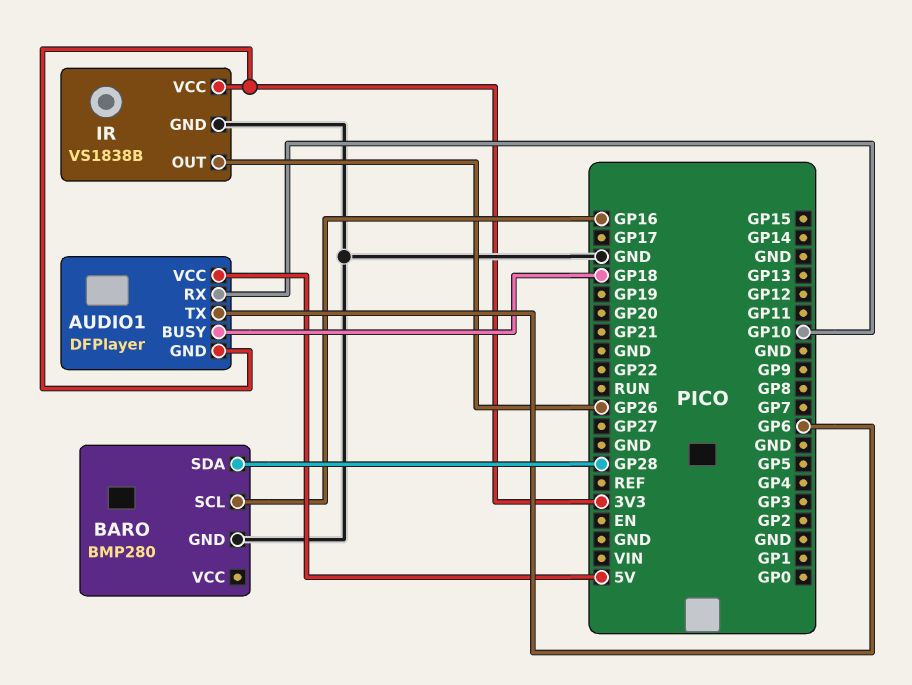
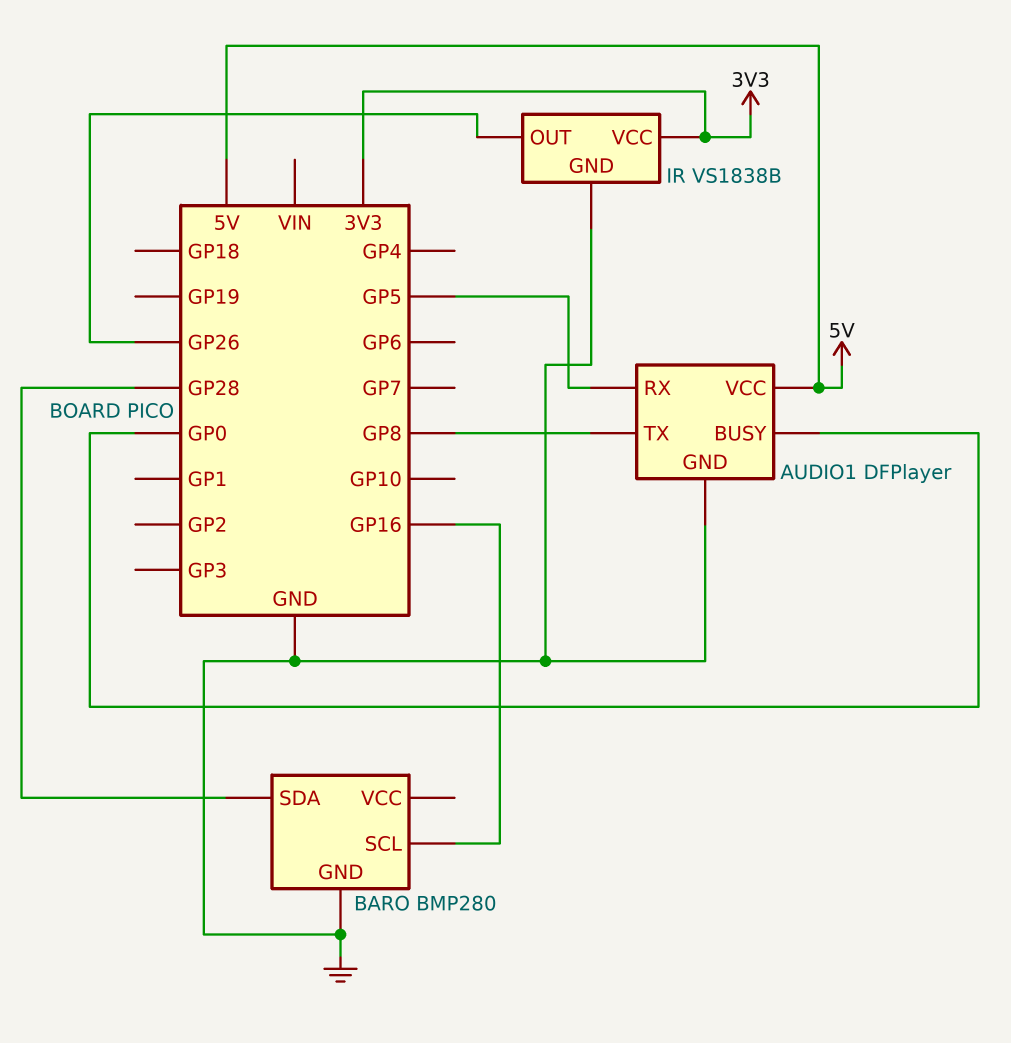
AUDIO1 pin BUSY: GP18 -> GP0
AUDIO1 pin GND: 3V3 -> GND
AUDIO1 pin RX: GP10 -> GP5
AUDIO1 pin TX: GP6 -> GP8

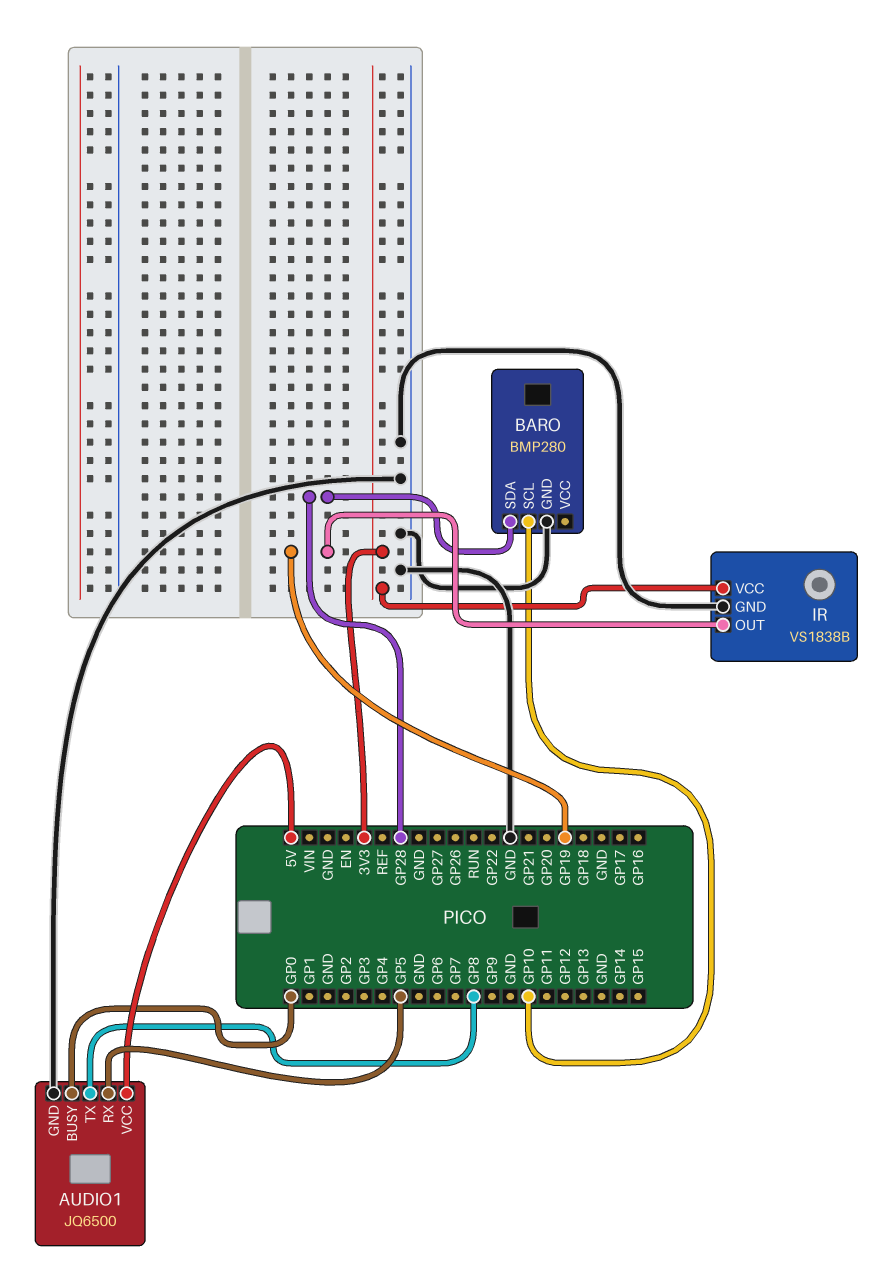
AUDIO1: DFPlayer -> JQ6500
BARO pin SCL: GP16 -> GP10
IR pin OUT: GP26 -> GP19

